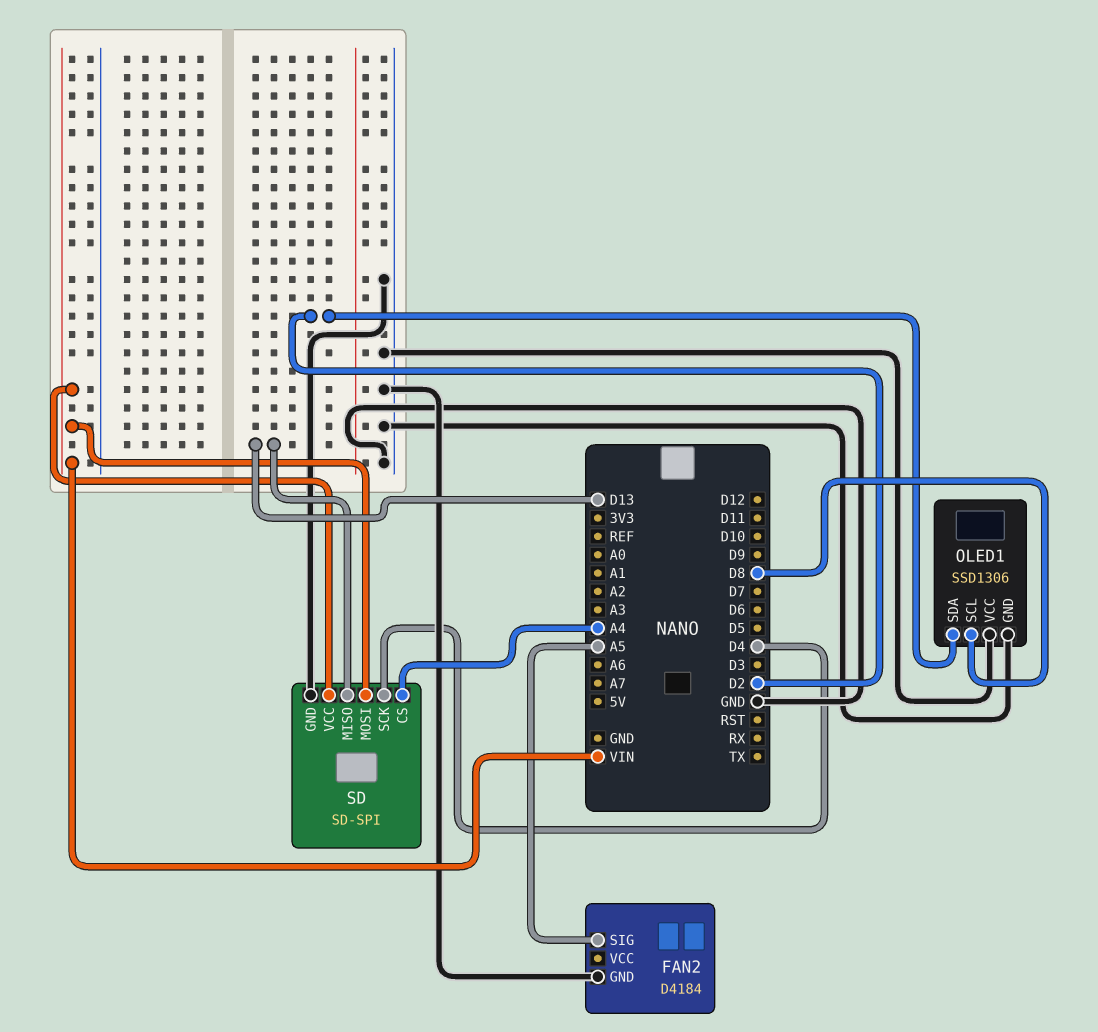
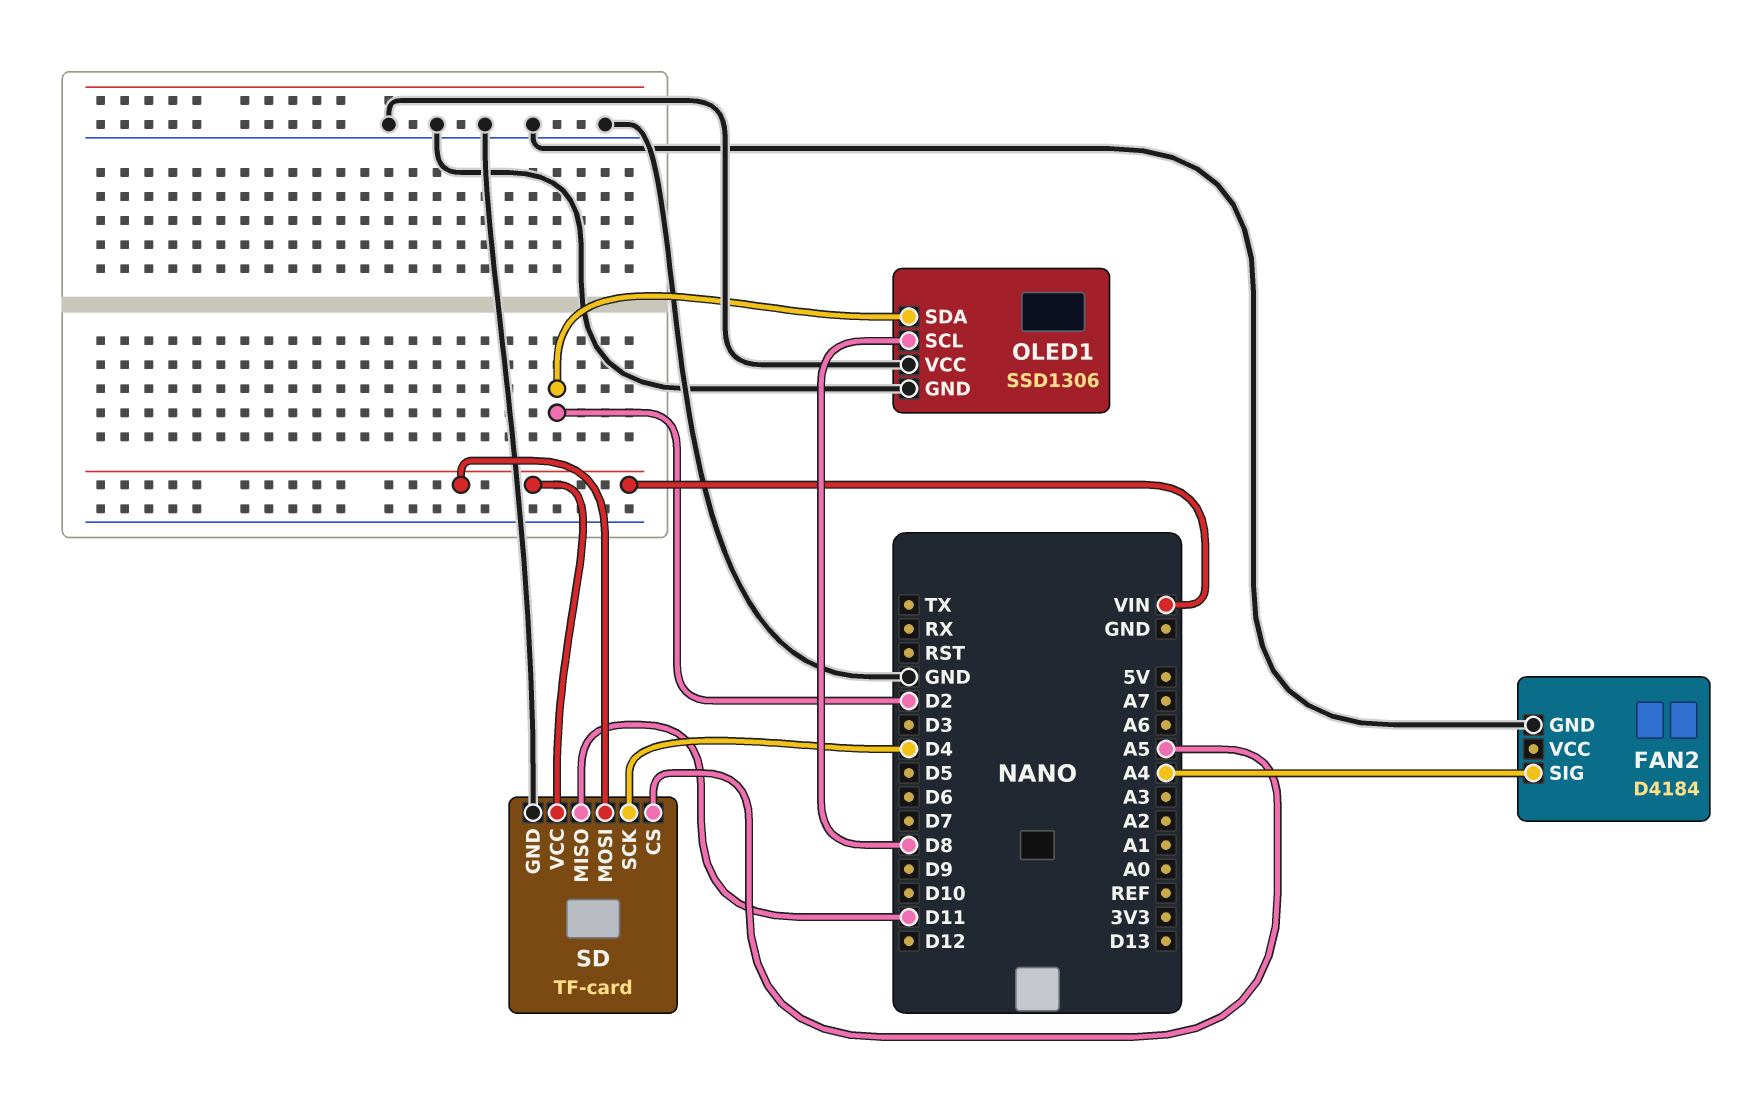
FAN2 pin SIG: A5 -> A4
SD: SD-SPI -> TF-card
SD pin CS: A4 -> A5
SD pin MISO: D13 -> D11

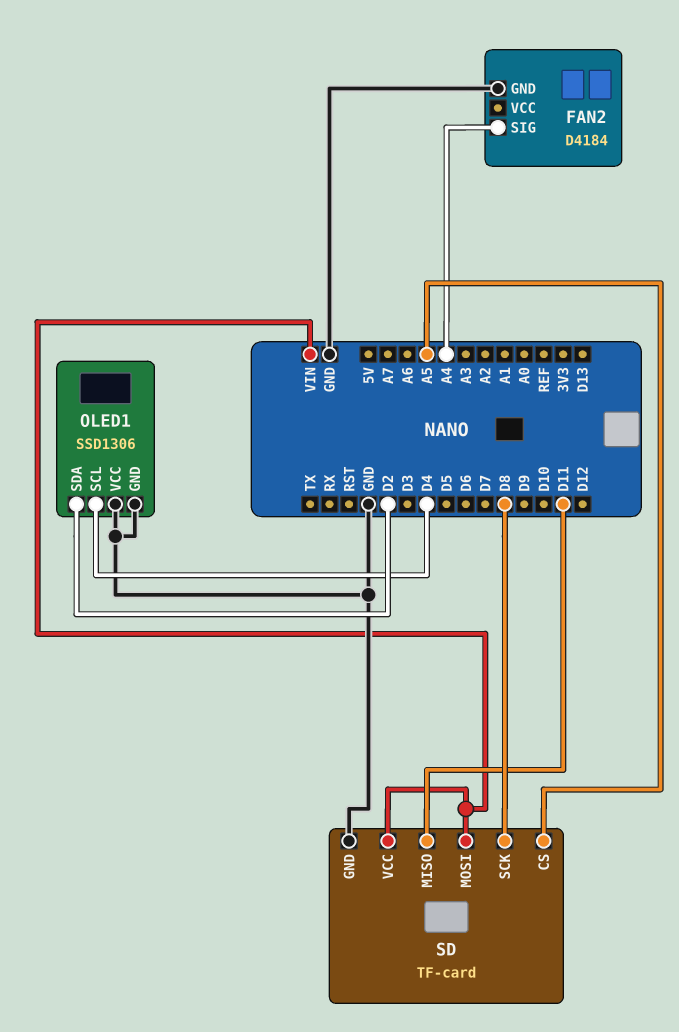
OLED1 pin SCL: D8 -> D4
SD pin SCK: D4 -> D8

